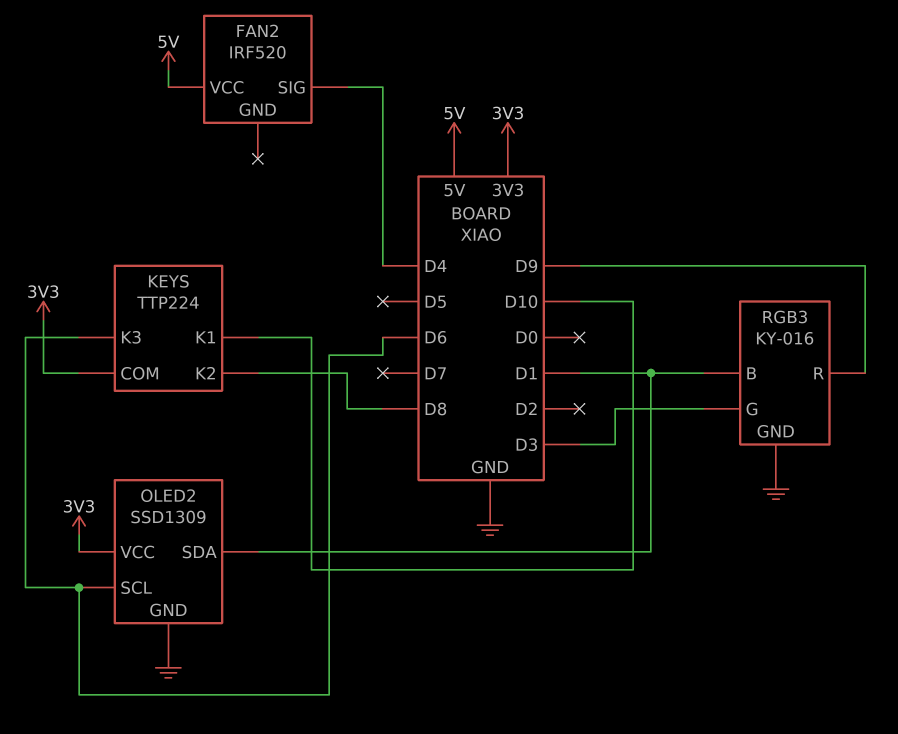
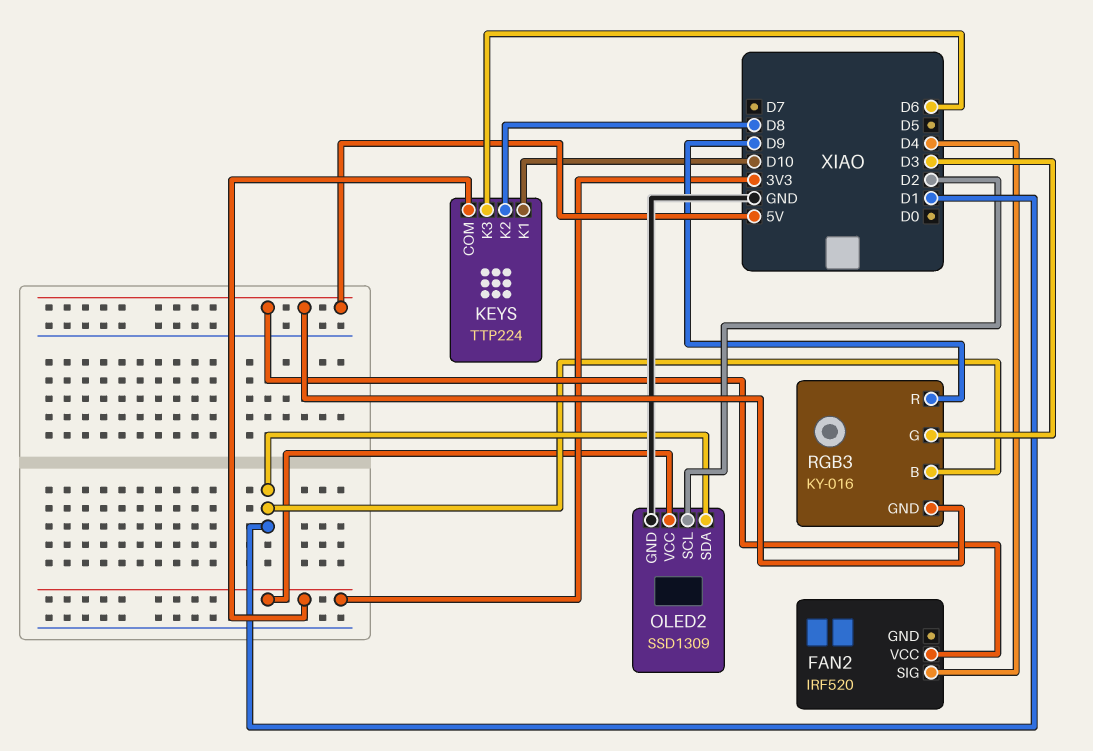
OLED2 pin SCL: D6 -> D2
RGB3 pin GND: GND -> 5V

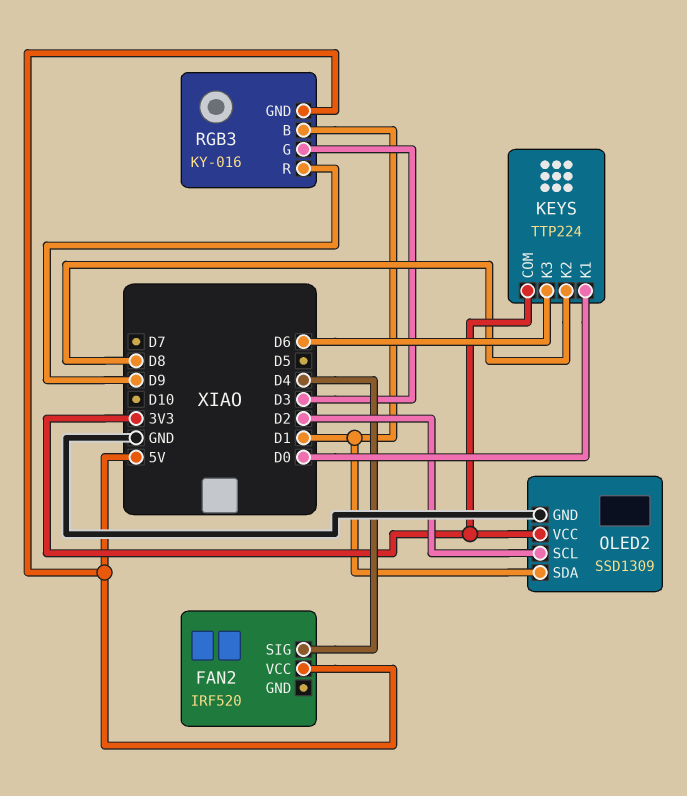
KEYS pin K1: D10 -> D0

